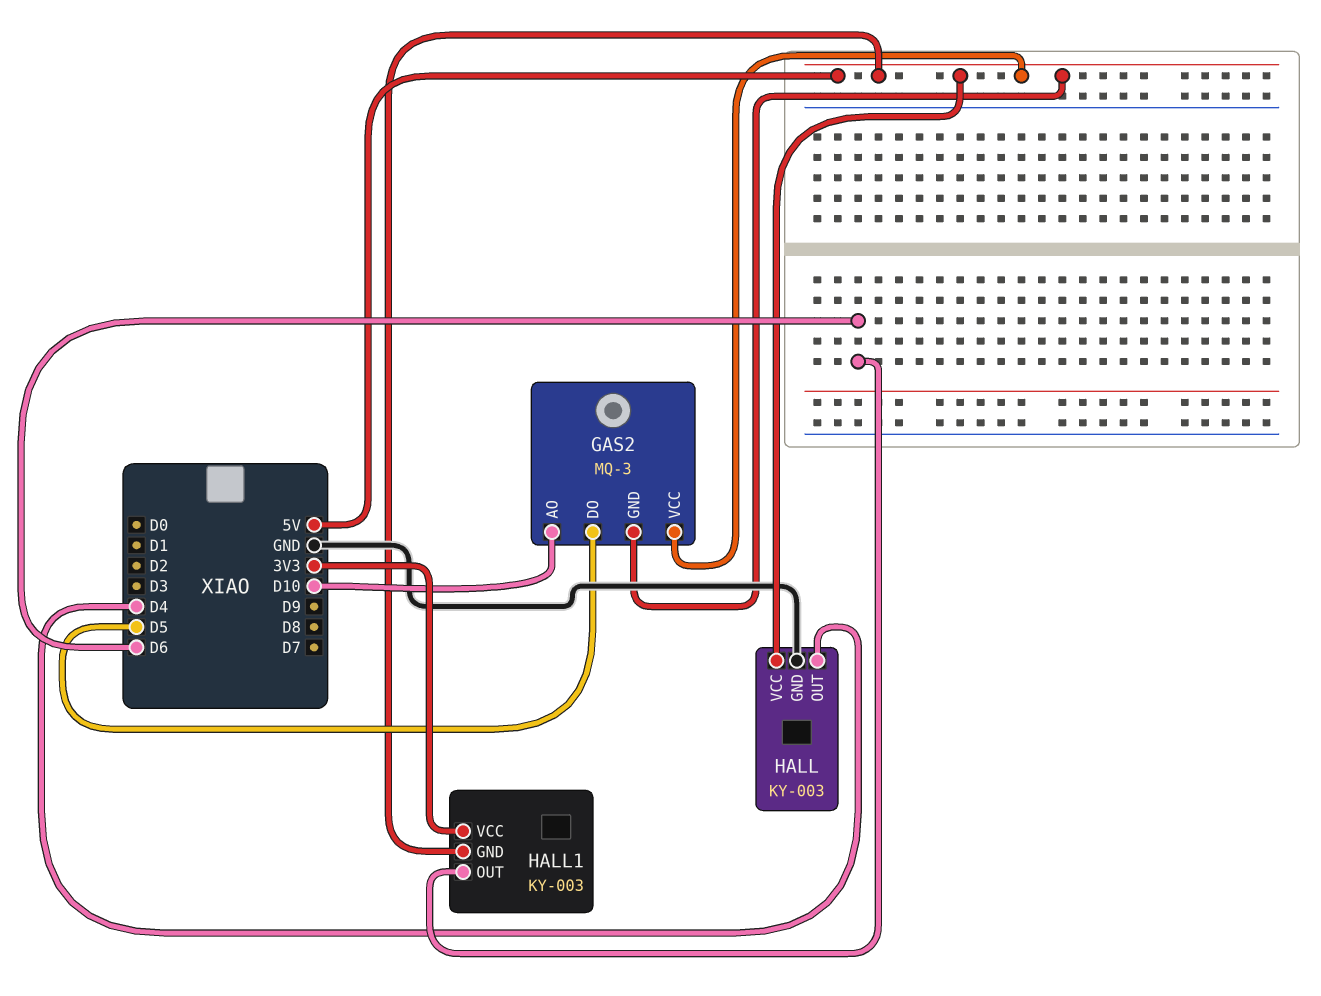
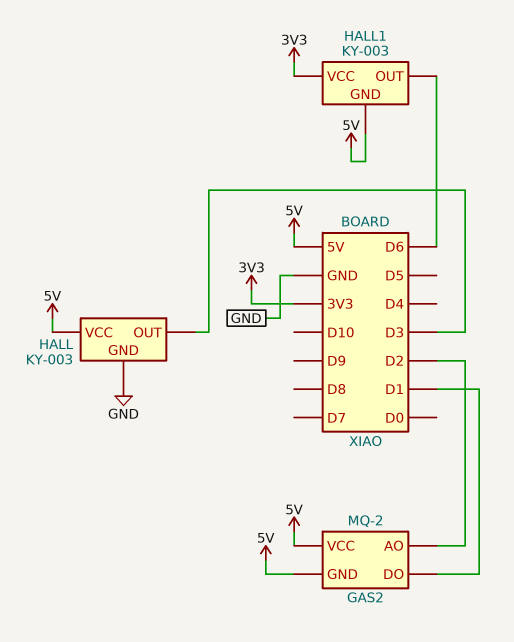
GAS2: MQ-3 -> MQ-2
GAS2 pin AO: D10 -> D2
GAS2 pin DO: D5 -> D1
HALL pin OUT: D4 -> D3

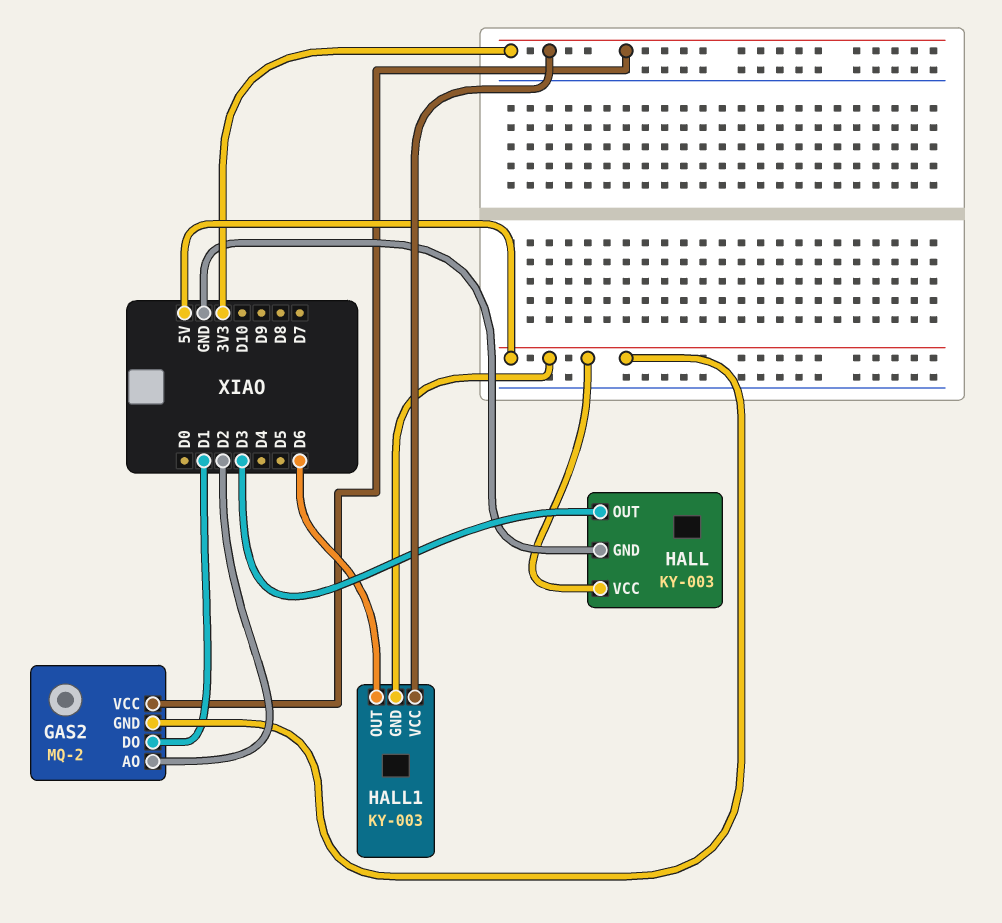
GAS2 pin VCC: 5V -> 3V3

